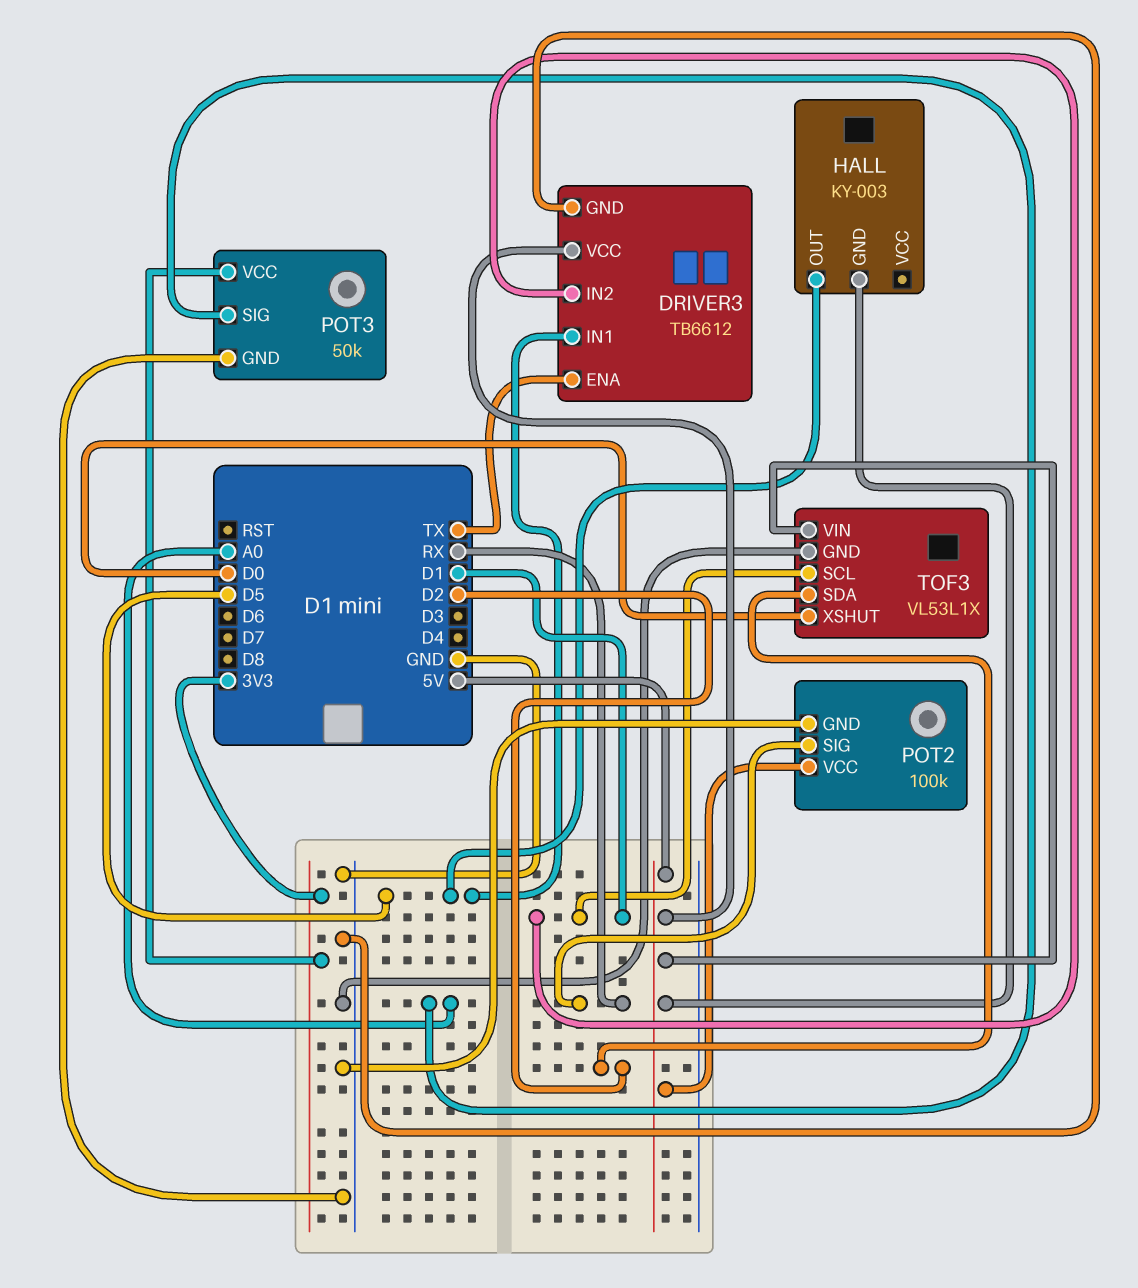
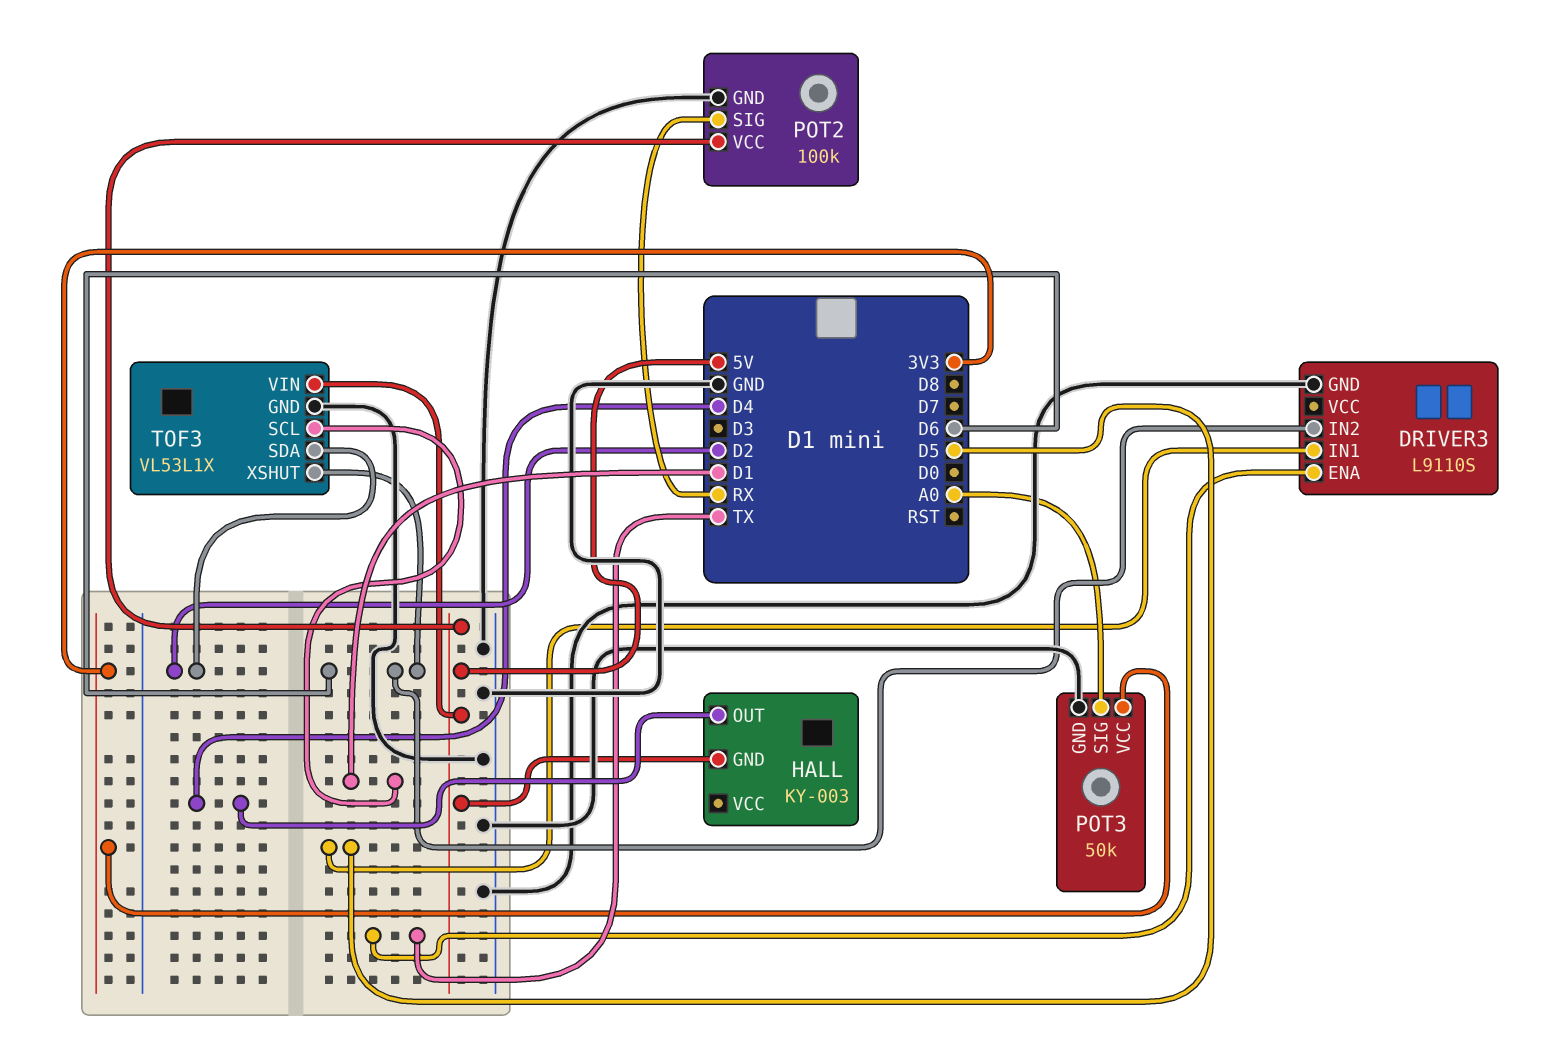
DRIVER3: TB6612 -> L9110S
DRIVER3 pin IN2: D1 -> D6
DRIVER3 pin VCC: 5V -> none
HALL pin OUT: D5 -> D4
TOF3 pin XSHUT: D0 -> D6

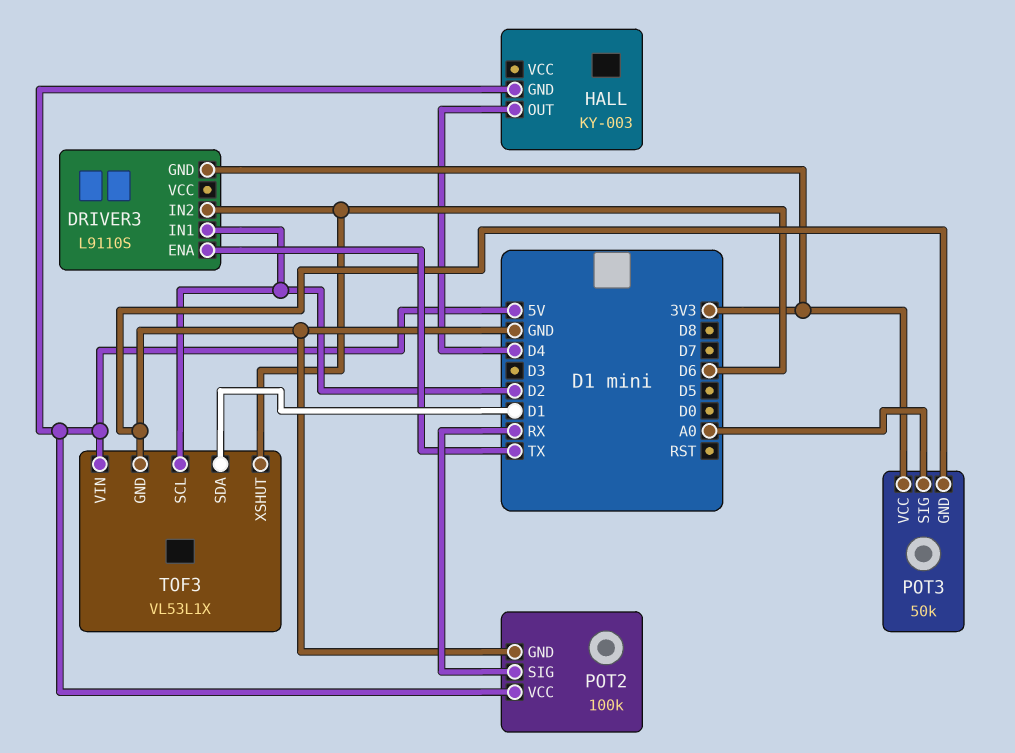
DRIVER3 pin GND: GND -> 3V3
DRIVER3 pin IN1: D5 -> D2
TOF3 pin SCL: D1 -> D2
TOF3 pin SDA: D2 -> D1

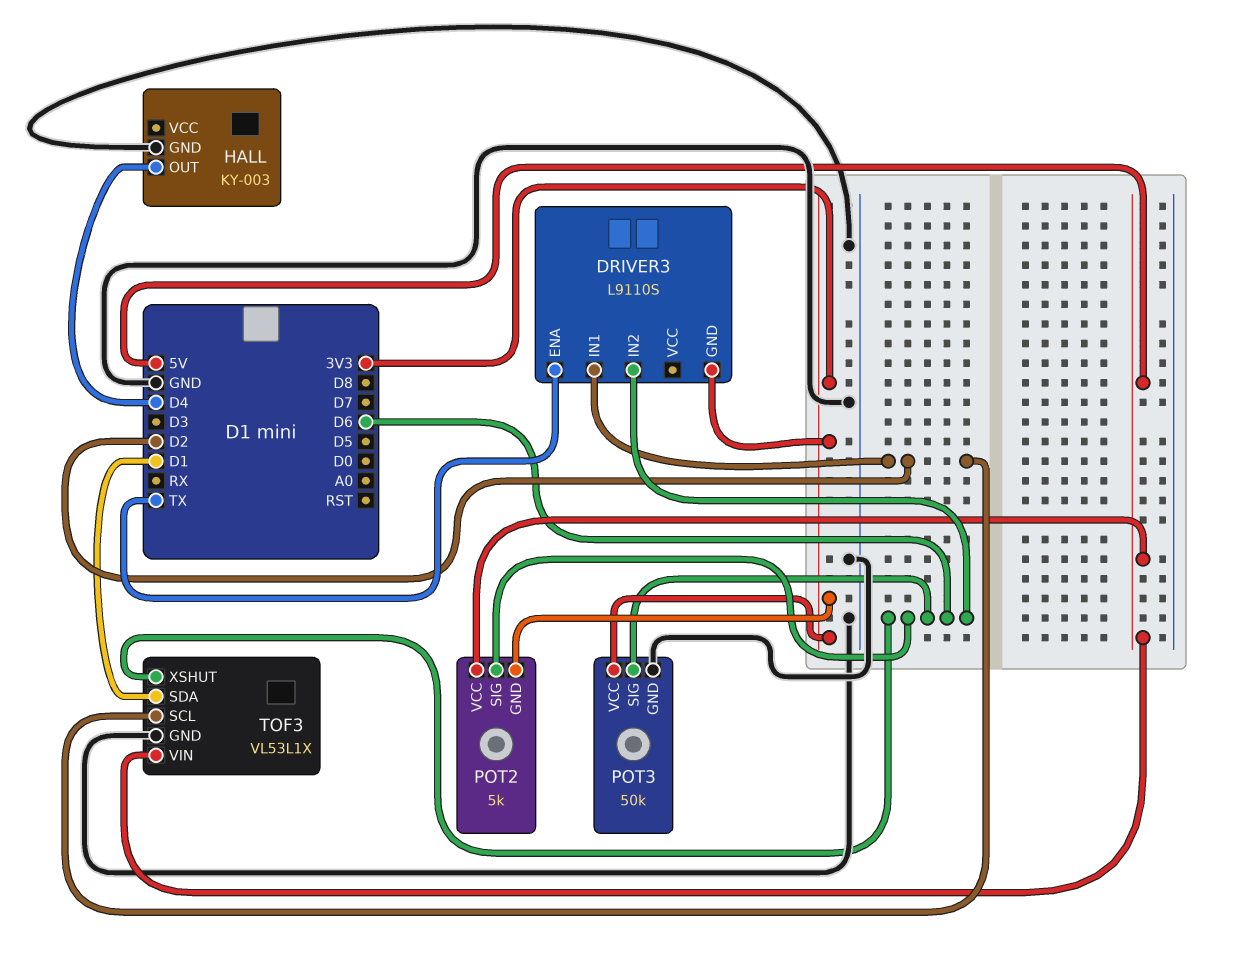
HALL pin GND: 5V -> GND
POT2: 100k -> 5k
POT2 pin GND: GND -> 3V3
POT2 pin SIG: RX -> D6
POT3 pin SIG: A0 -> D6

